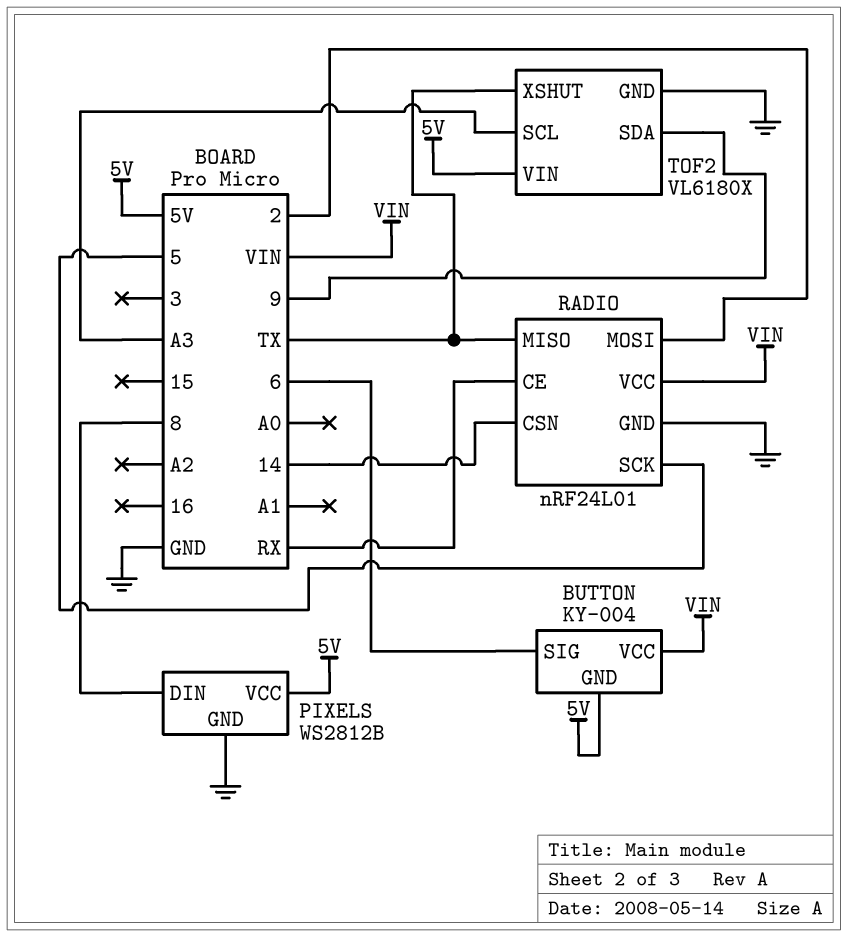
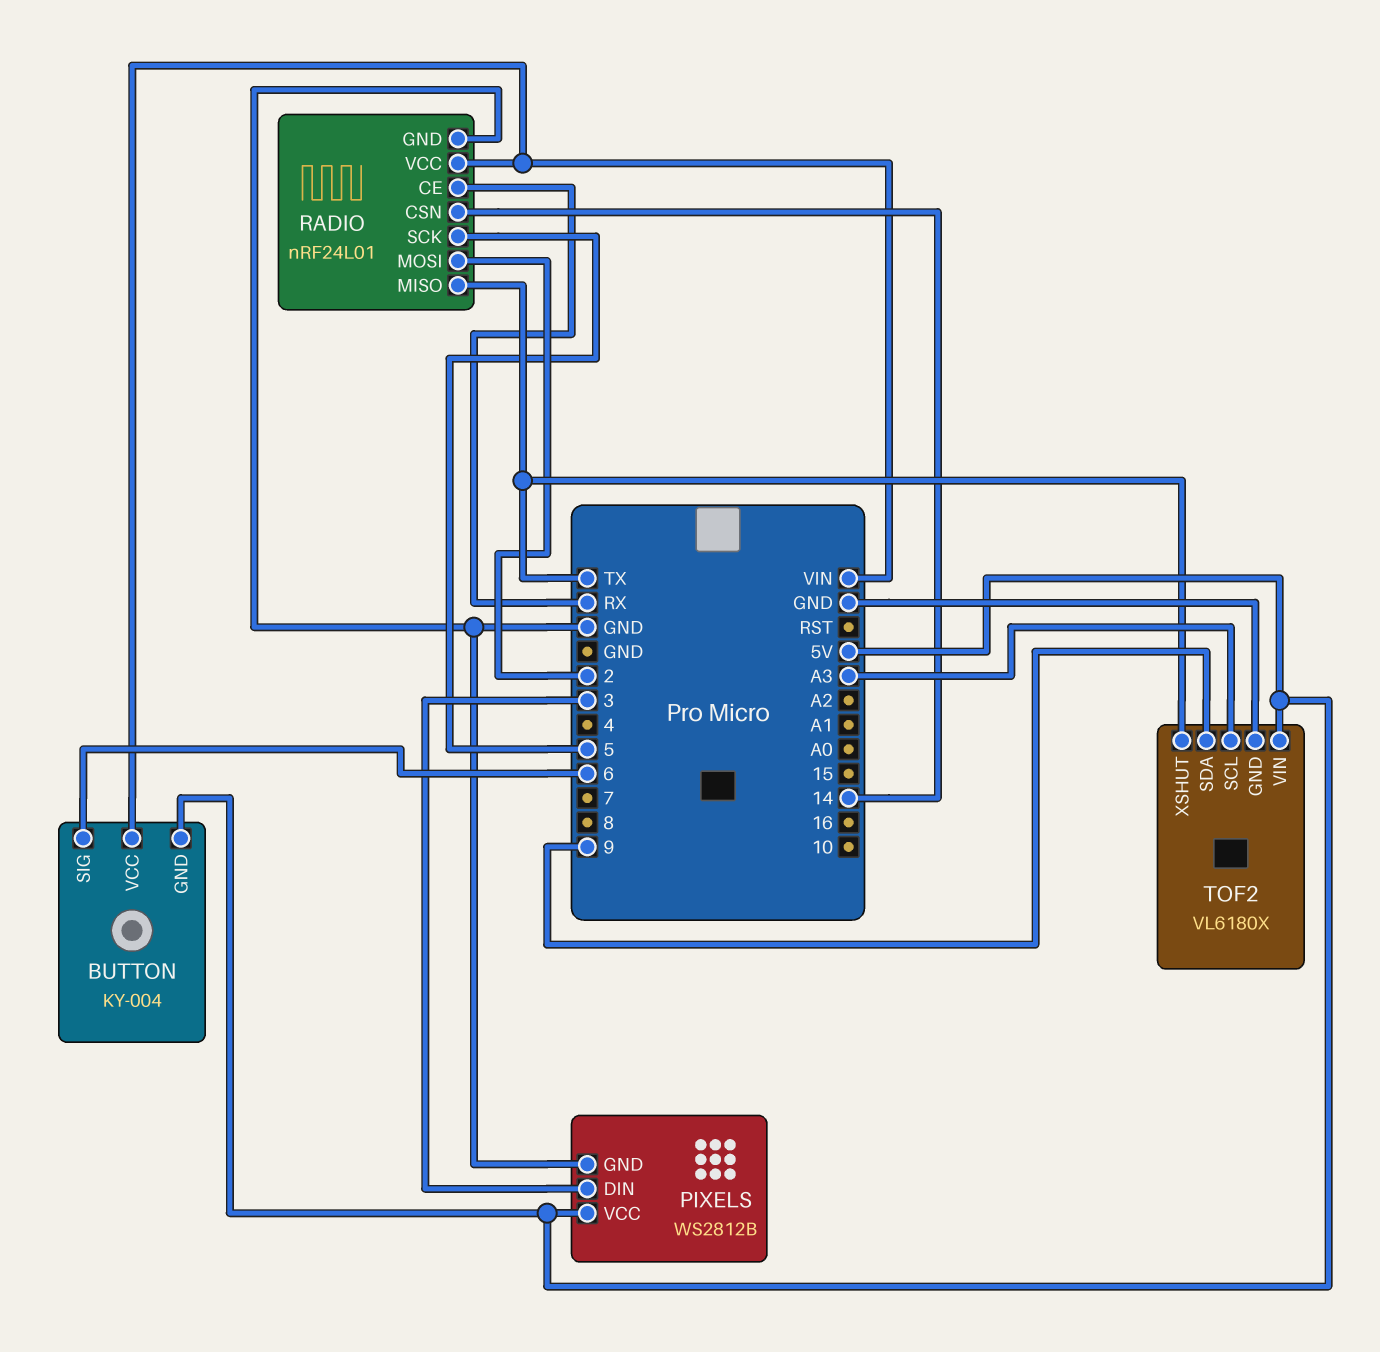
PIXELS pin DIN: 8 -> 3

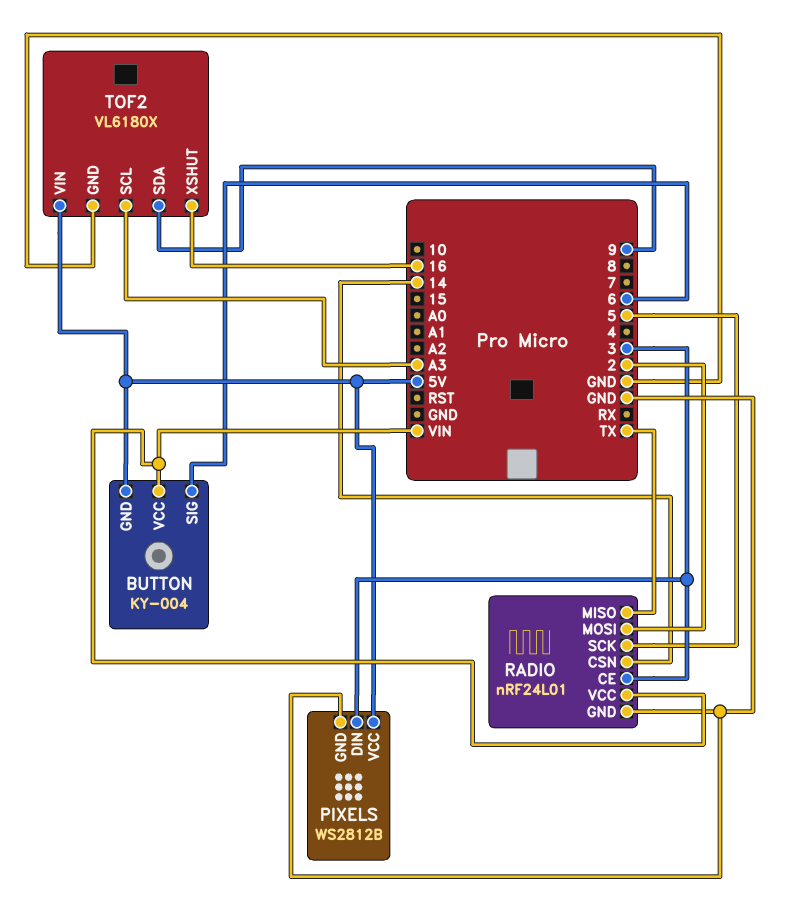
RADIO pin CE: RX -> 3
TOF2 pin XSHUT: TX -> 16

